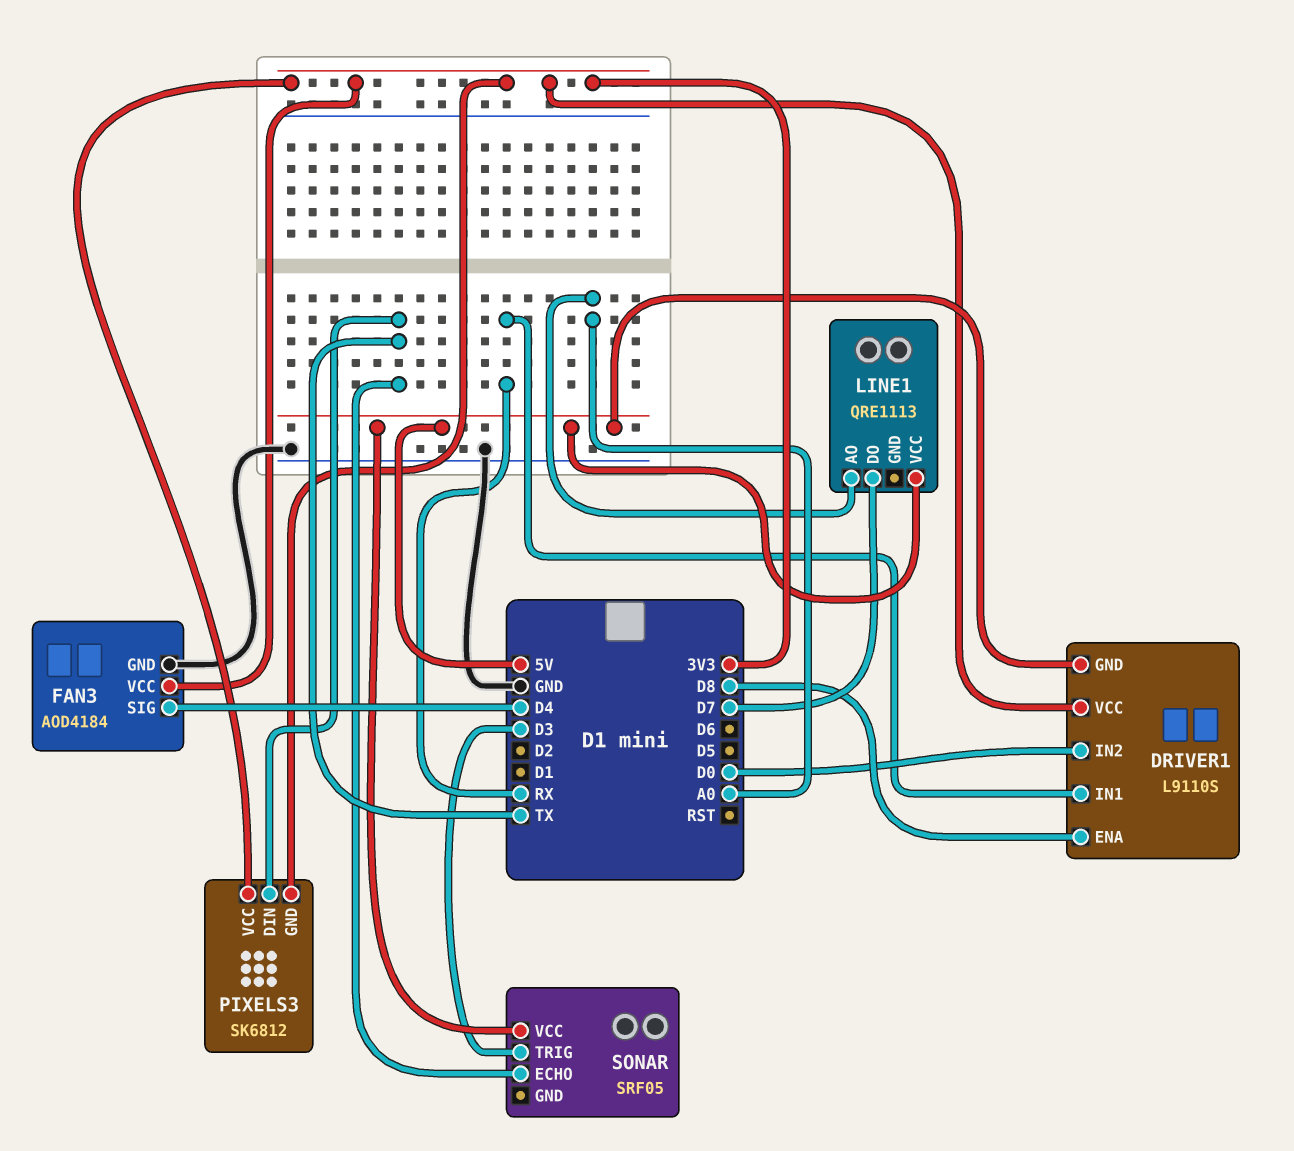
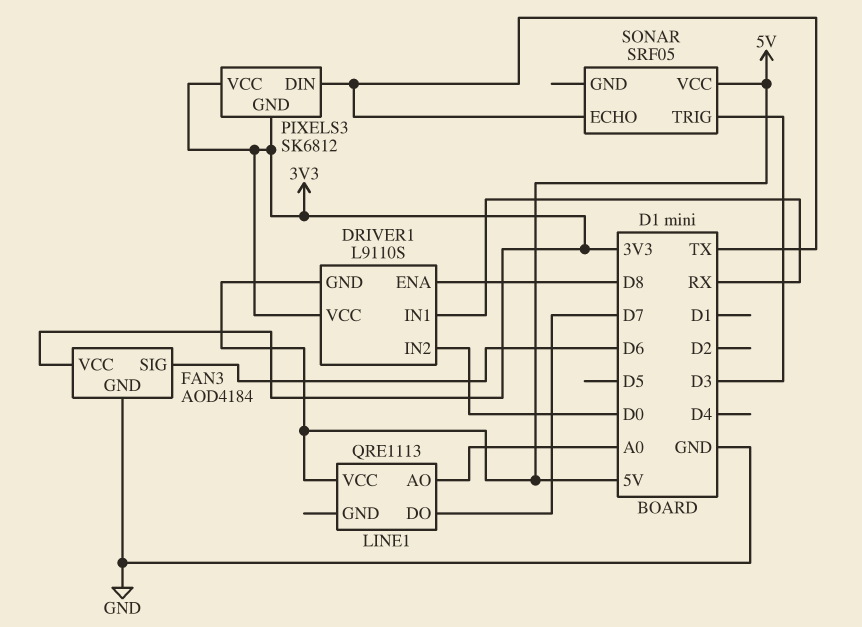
FAN3 pin SIG: D4 -> D6

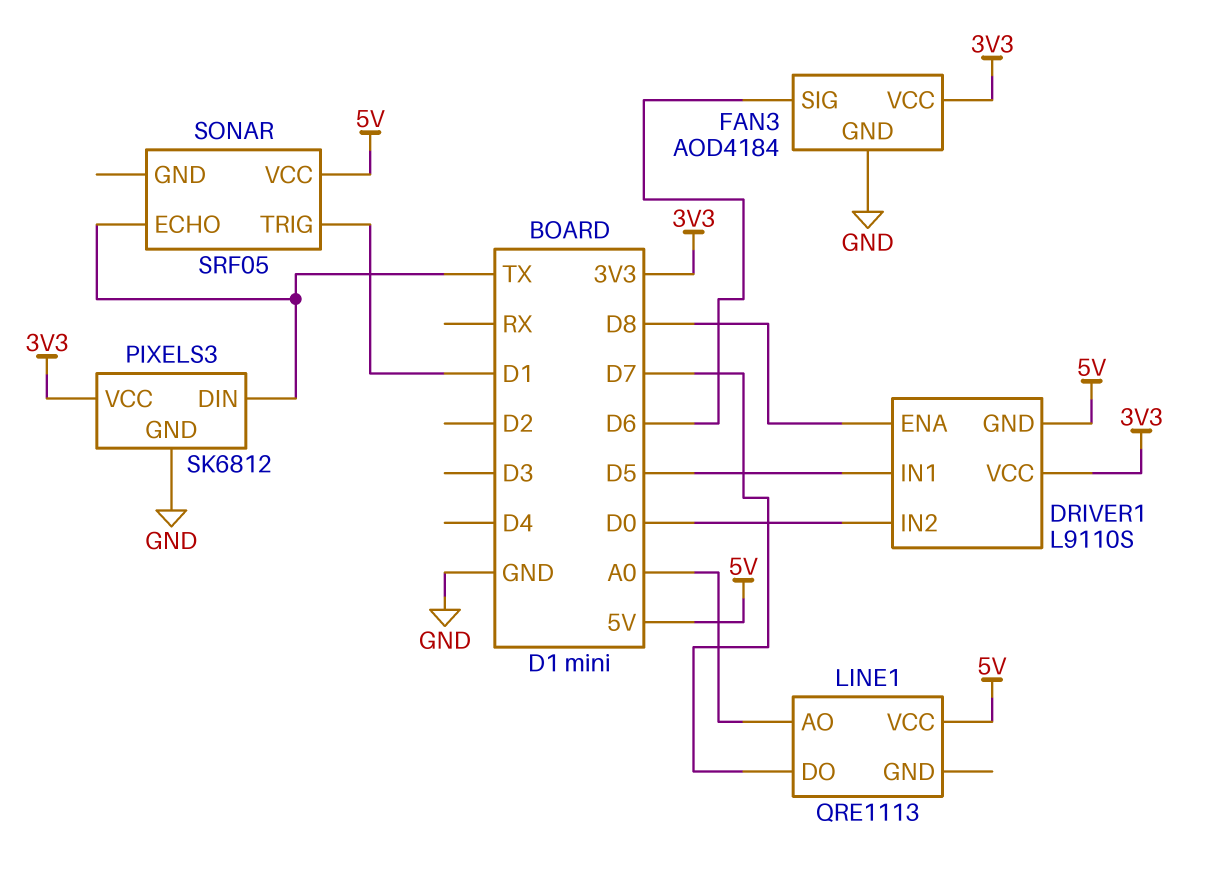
DRIVER1 pin IN1: RX -> D5
PIXELS3 pin GND: 3V3 -> GND
SONAR pin TRIG: D3 -> D1

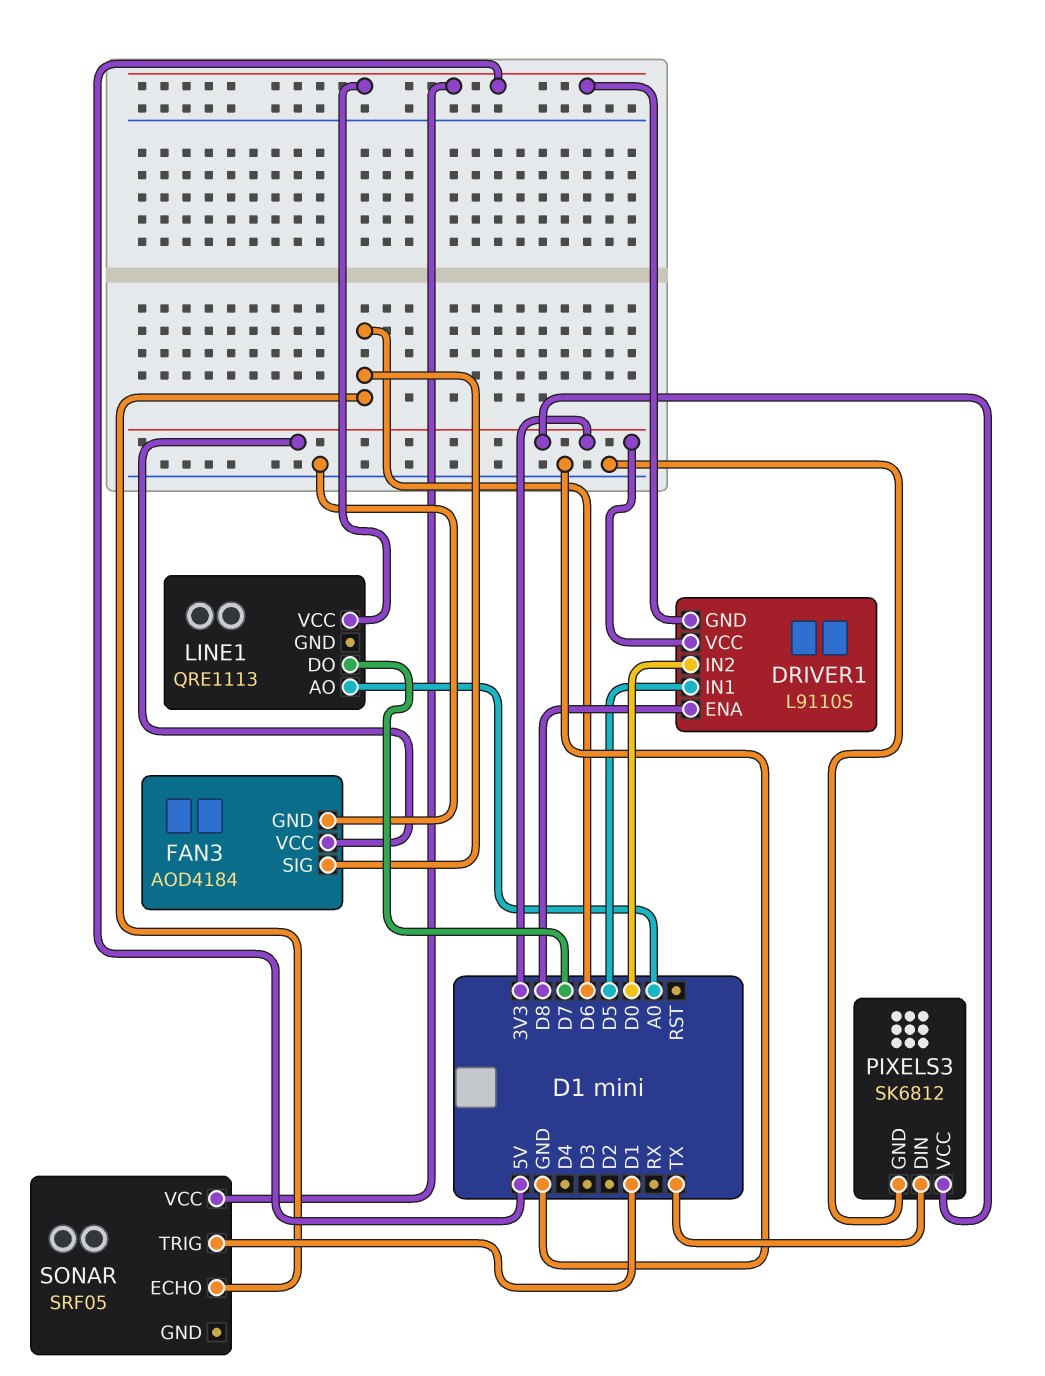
SONAR pin ECHO: TX -> D6

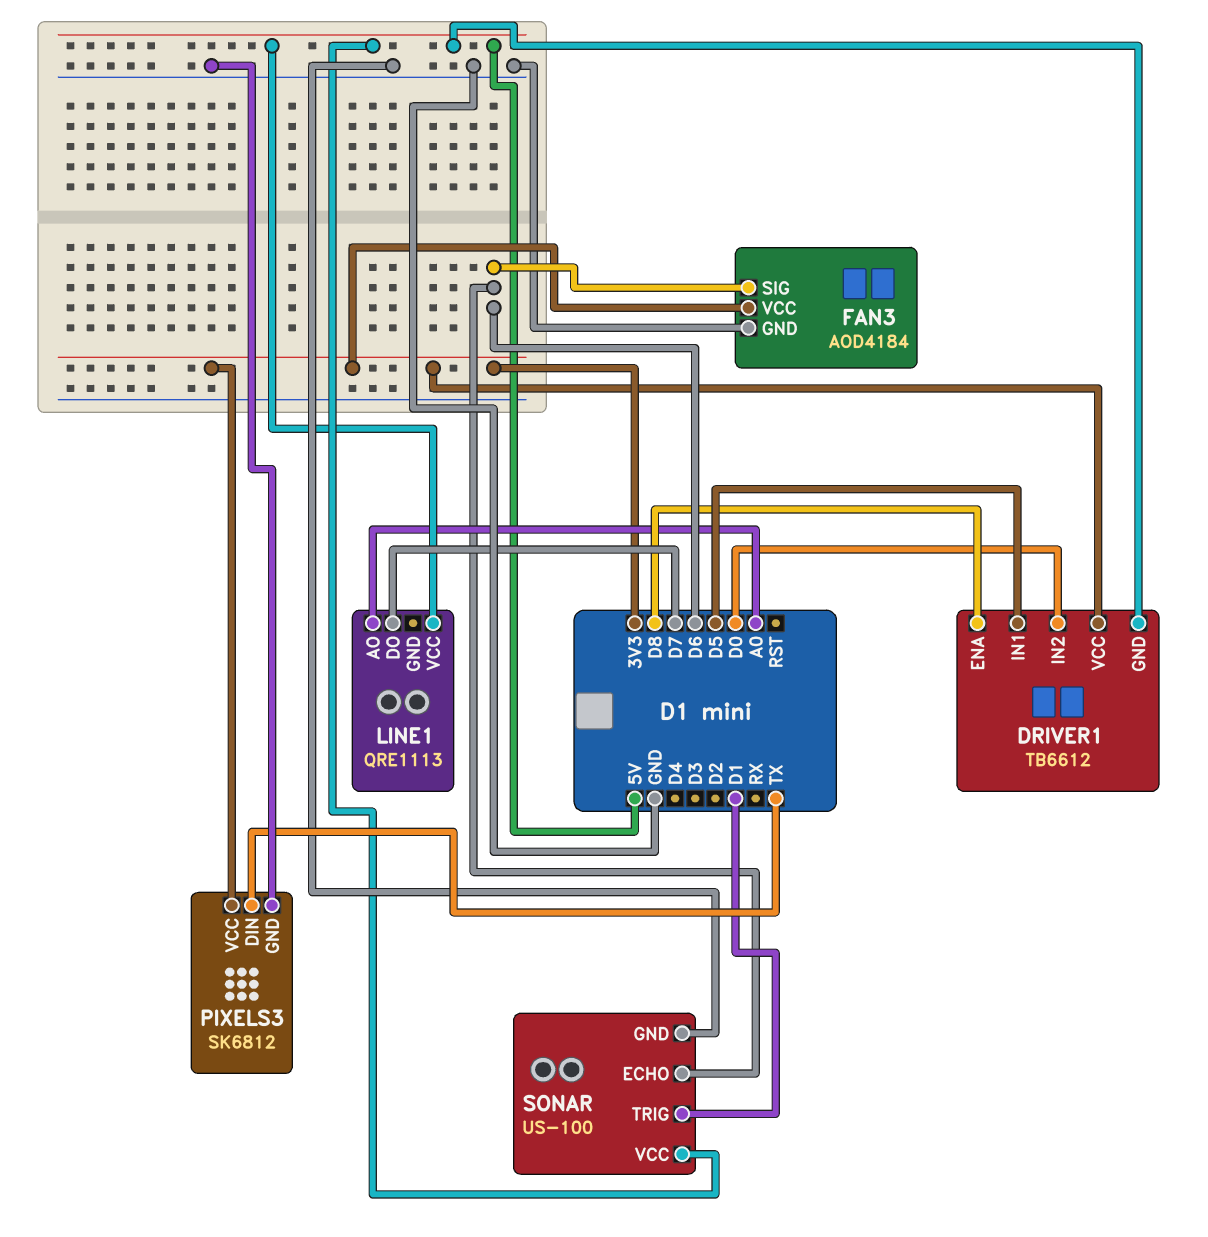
DRIVER1: L9110S -> TB6612
SONAR: SRF05 -> US-100
SONAR pin GND: none -> GND

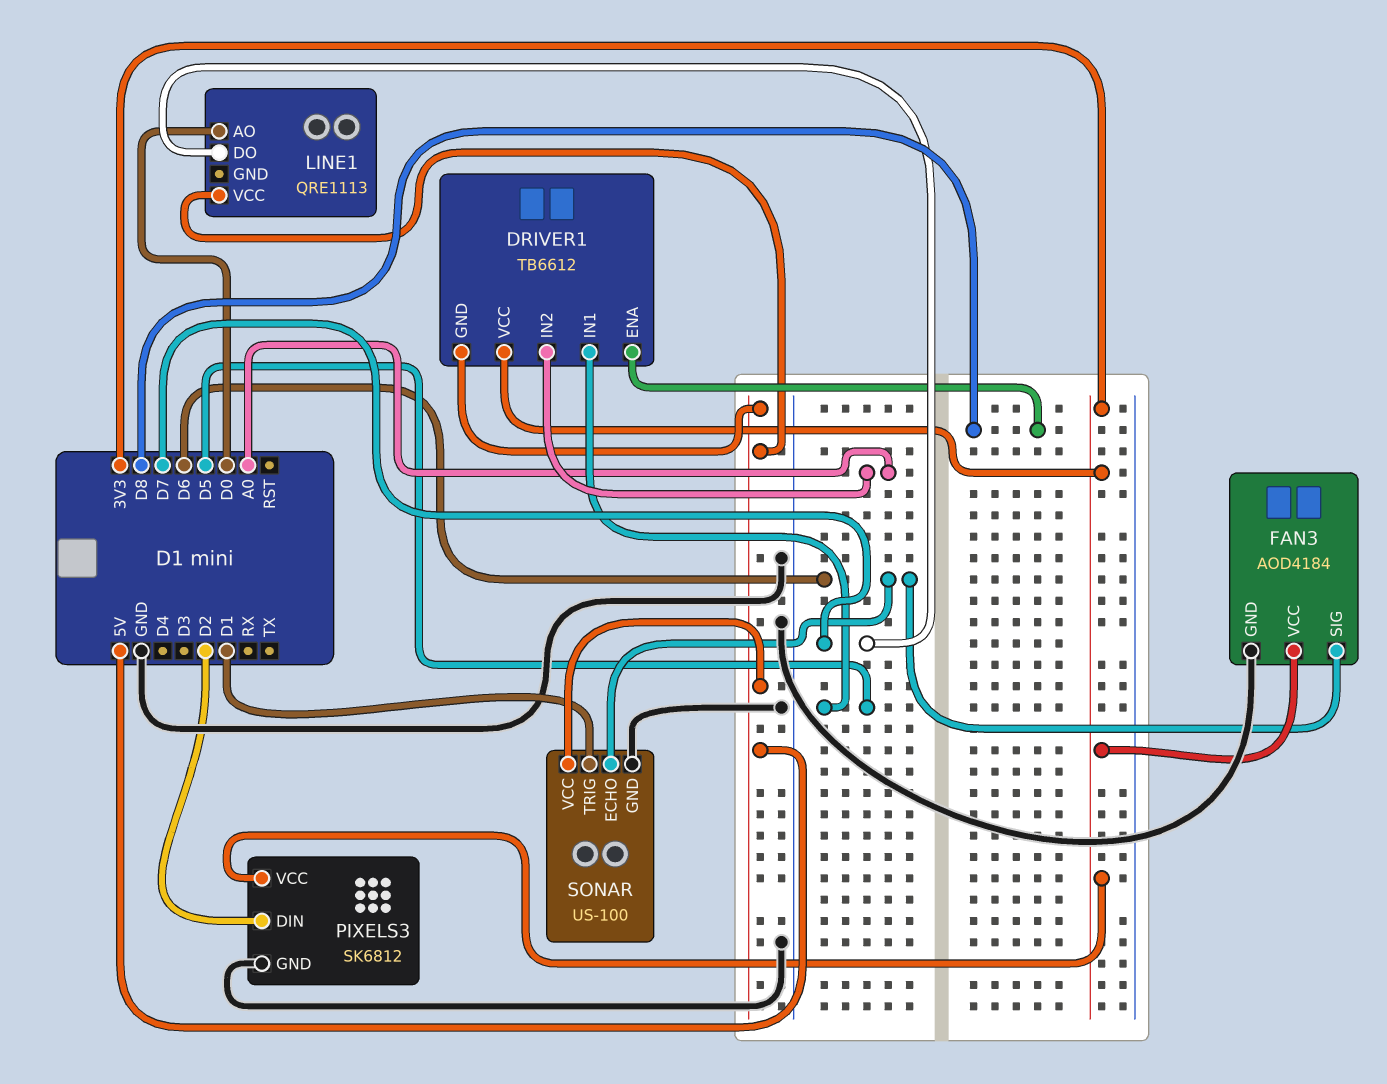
DRIVER1 pin IN2: D0 -> A0
LINE1 pin AO: A0 -> D0
PIXELS3 pin DIN: TX -> D2

